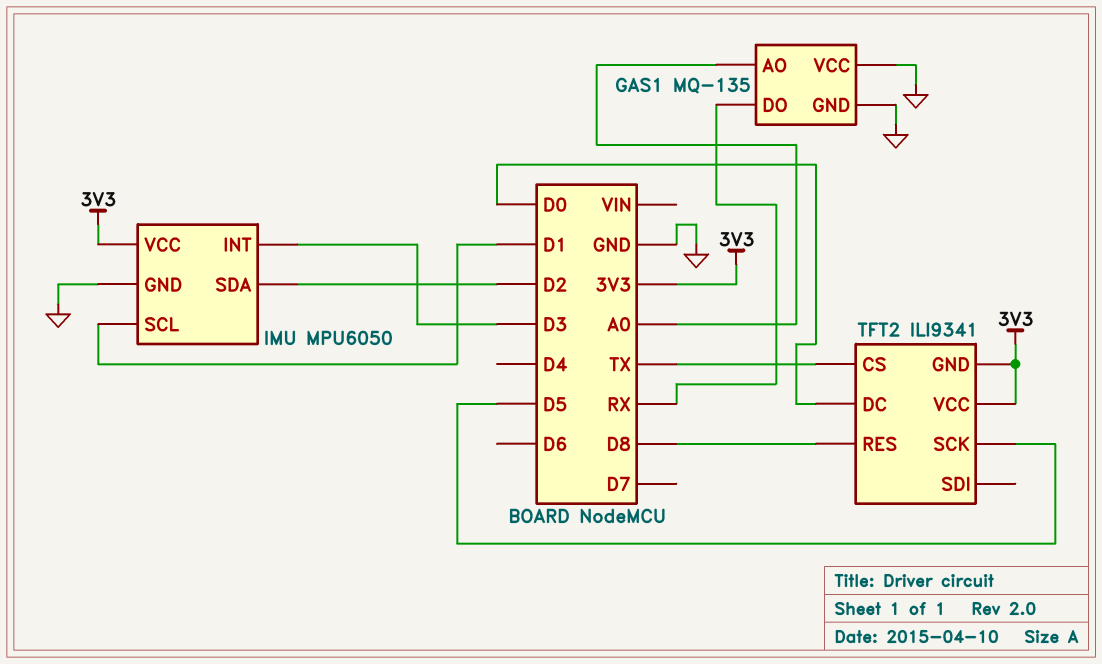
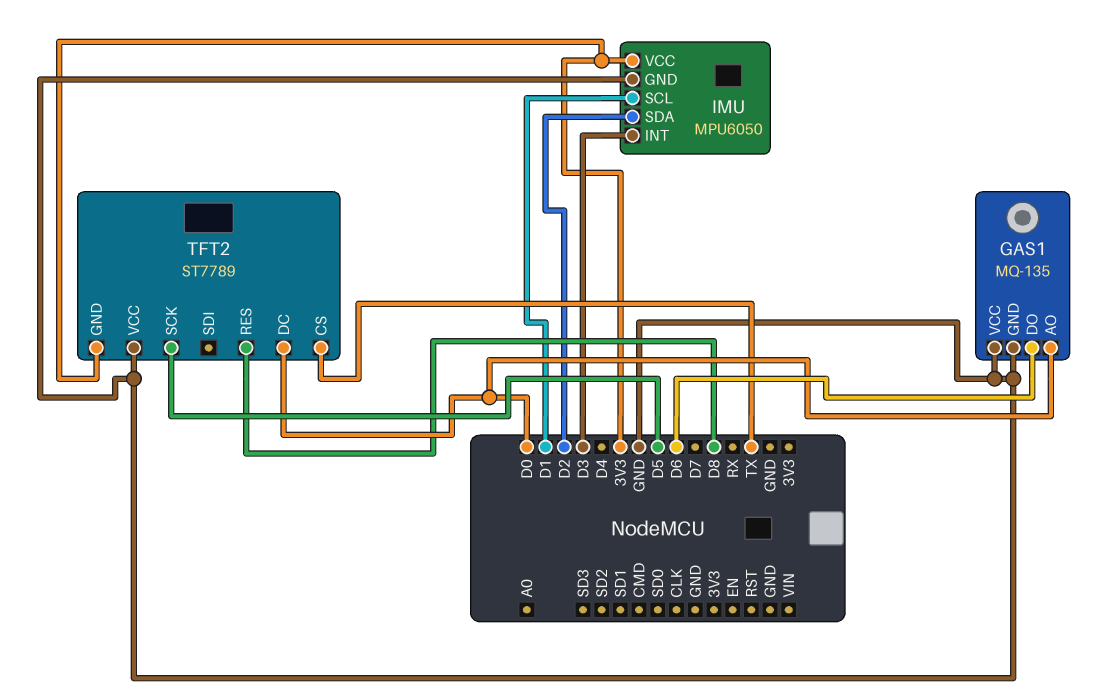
GAS1 pin AO: A0 -> D0
GAS1 pin DO: RX -> D6
TFT2: ILI9341 -> ST7789
TFT2 pin VCC: 3V3 -> GND

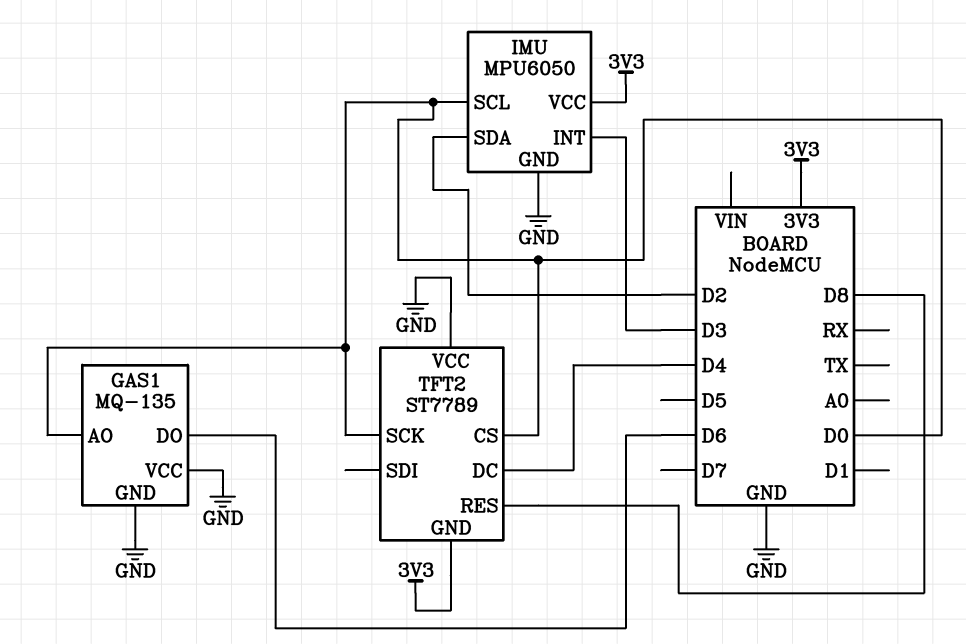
IMU pin SCL: D1 -> D0
TFT2 pin CS: TX -> D0
TFT2 pin DC: D0 -> D4
TFT2 pin SCK: D5 -> D0

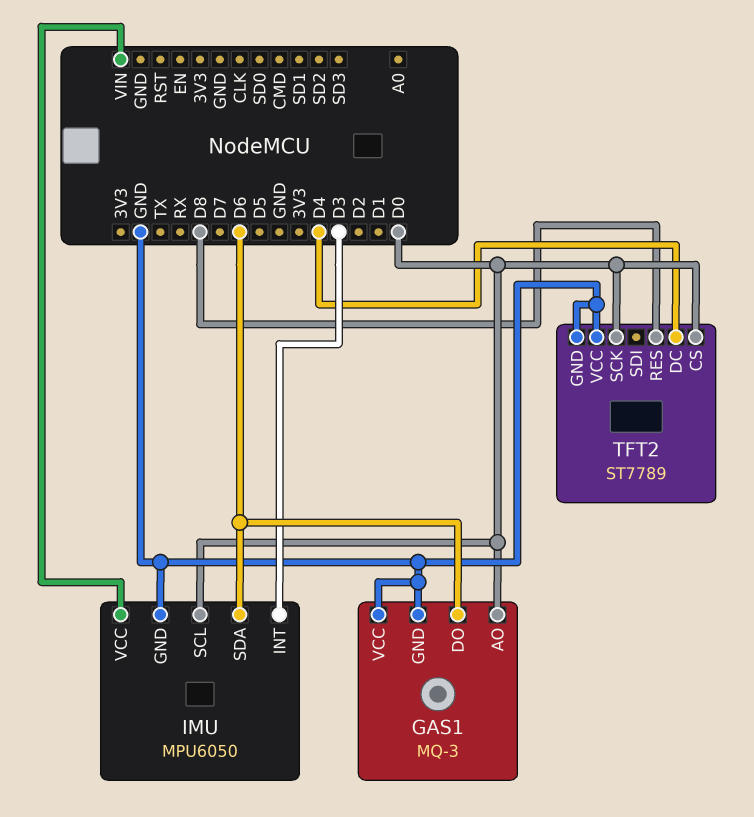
GAS1: MQ-135 -> MQ-3
IMU pin SDA: D2 -> D6
IMU pin VCC: 3V3 -> VIN
TFT2 pin GND: 3V3 -> GND

